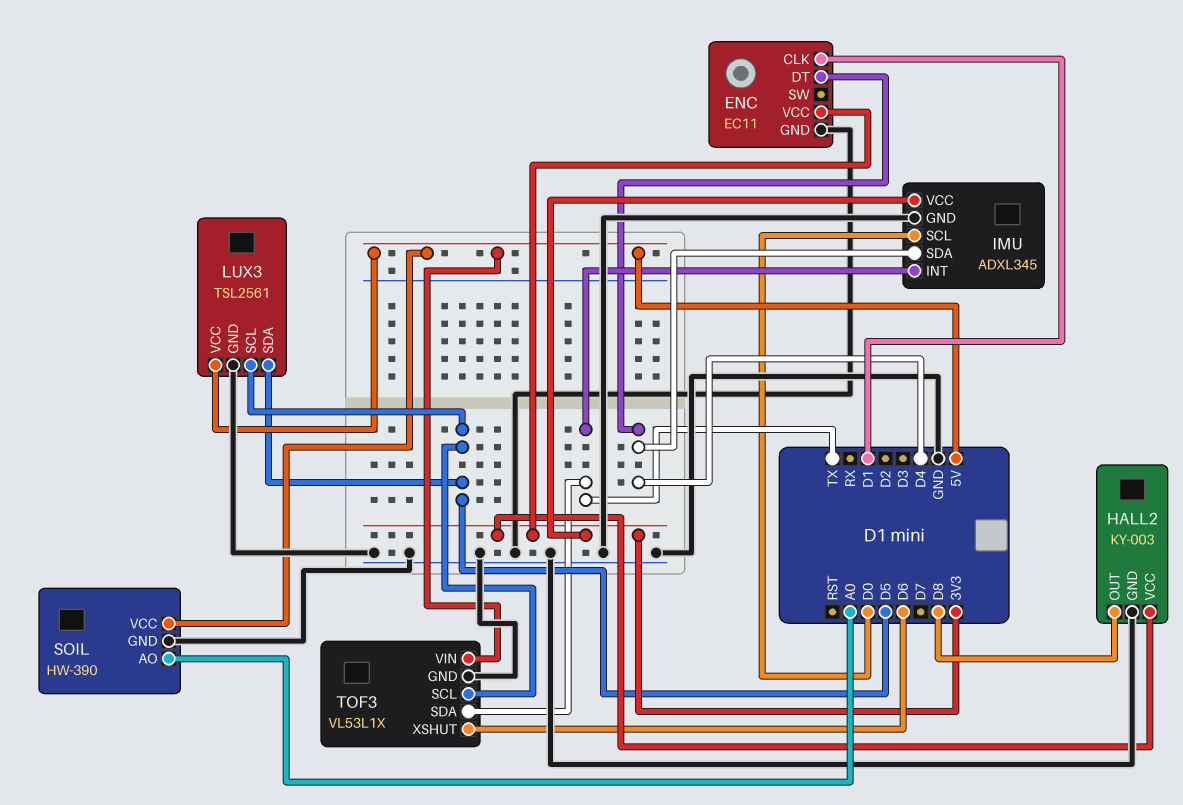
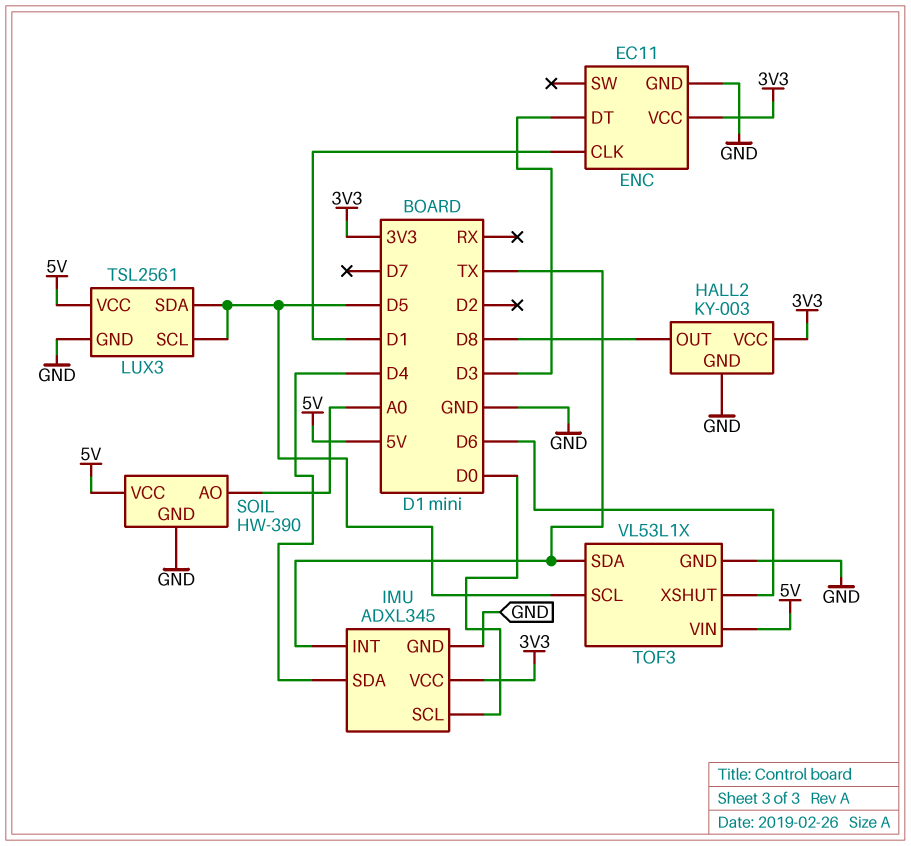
ENC pin DT: D4 -> D3

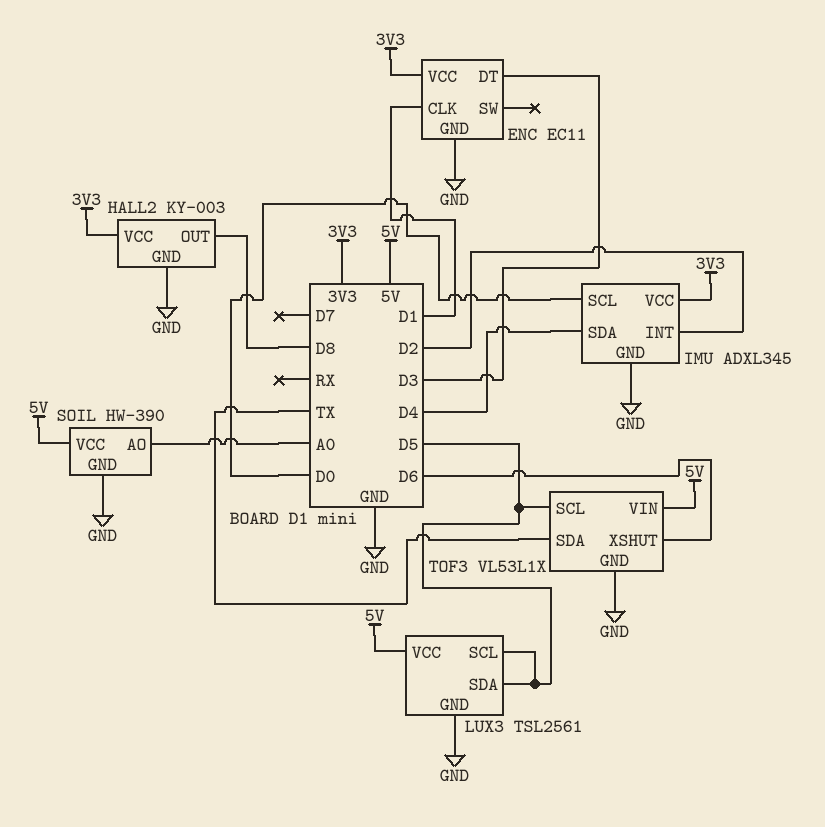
IMU pin INT: TX -> D2

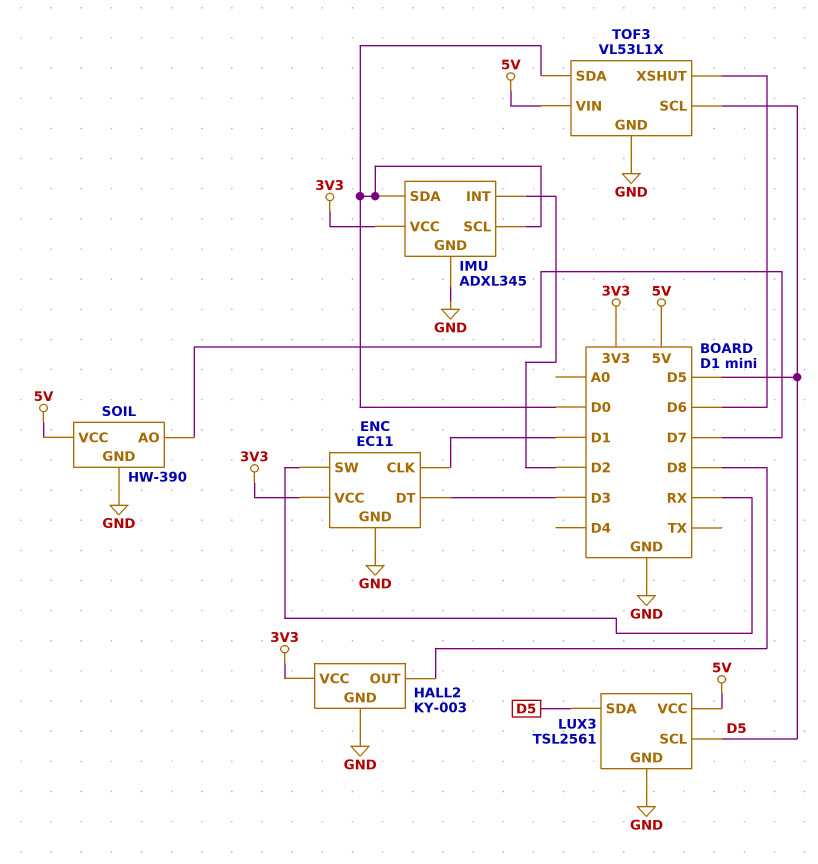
ENC pin SW: none -> RX
IMU pin SDA: D4 -> D0
SOIL pin AO: A0 -> D7
TOF3 pin SDA: TX -> D0

